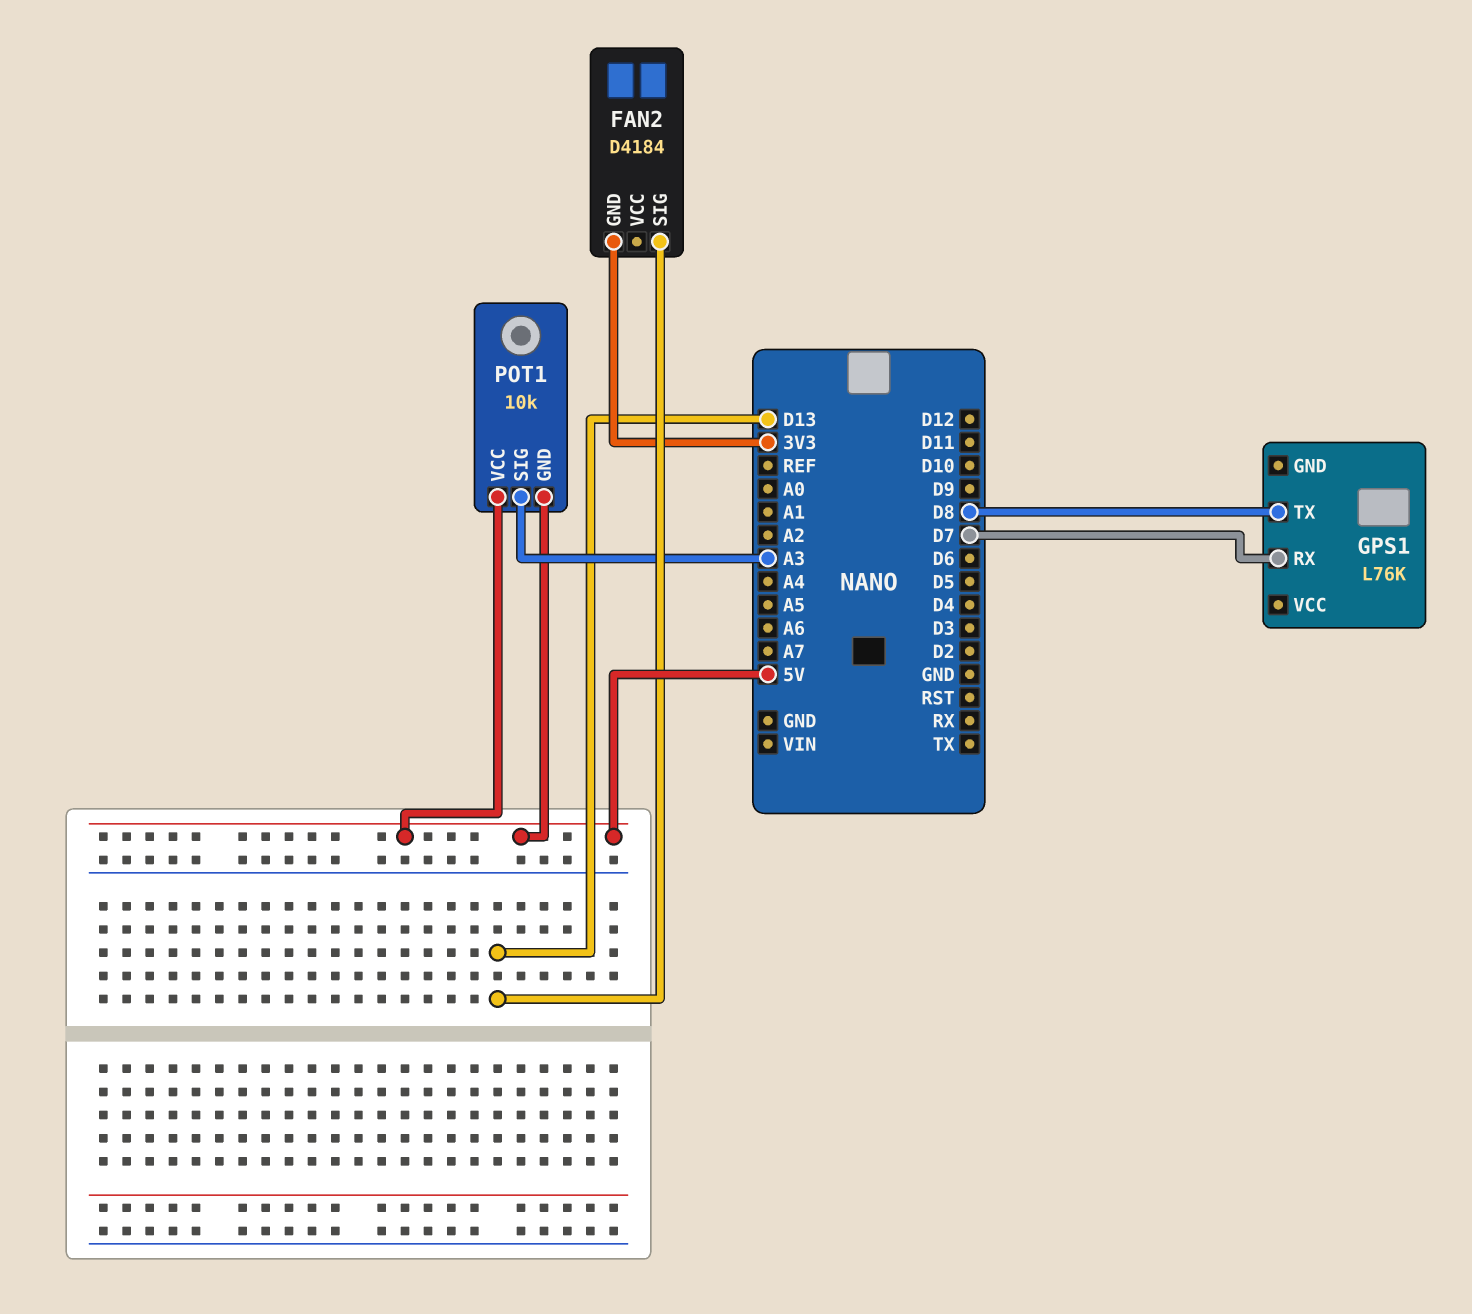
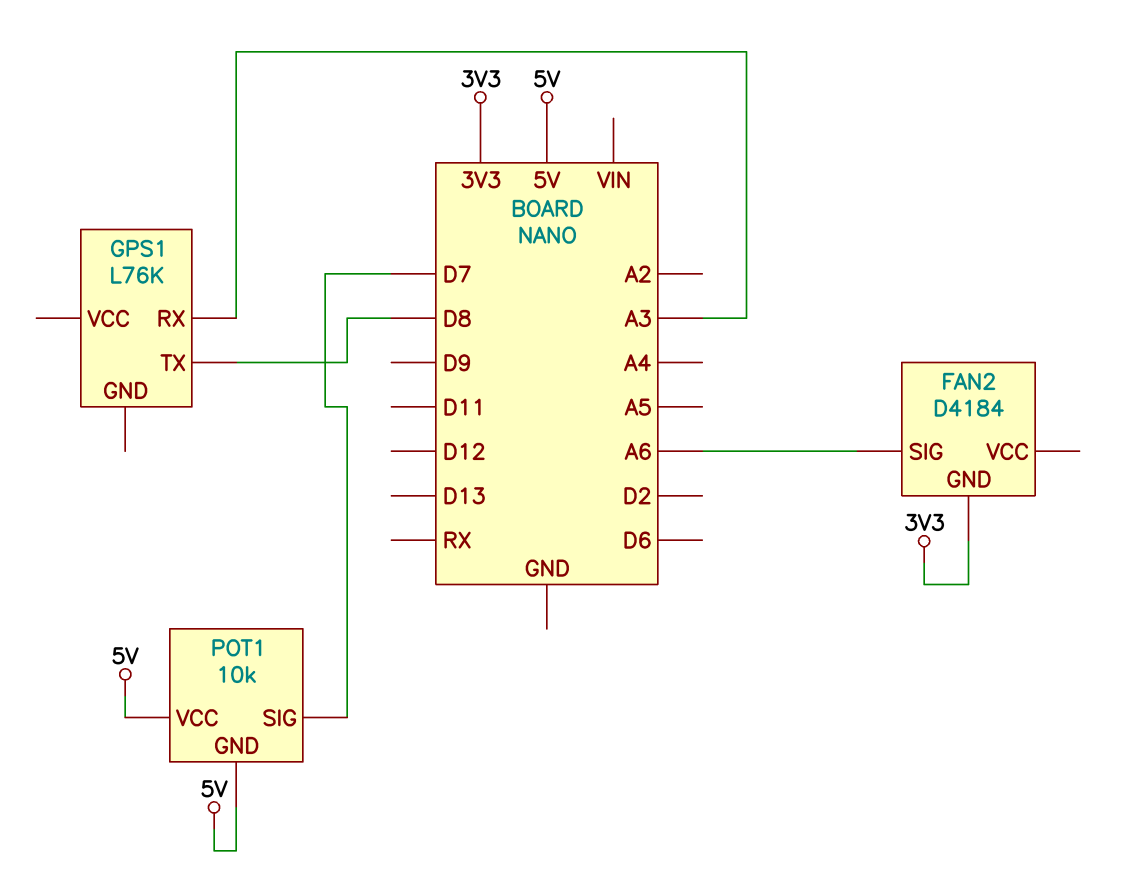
FAN2 pin SIG: D13 -> A6
GPS1 pin RX: D7 -> A3
POT1 pin SIG: A3 -> D7

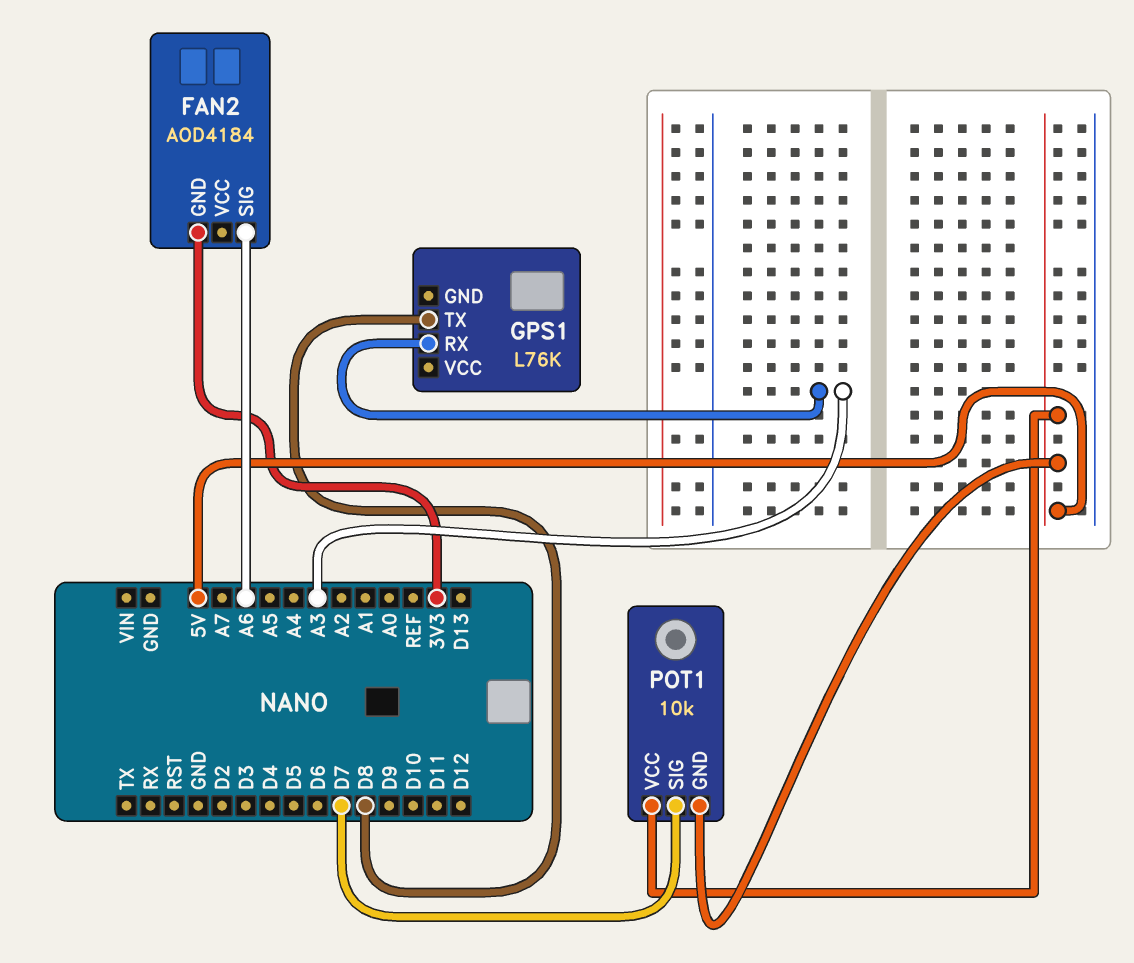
FAN2: D4184 -> AOD4184

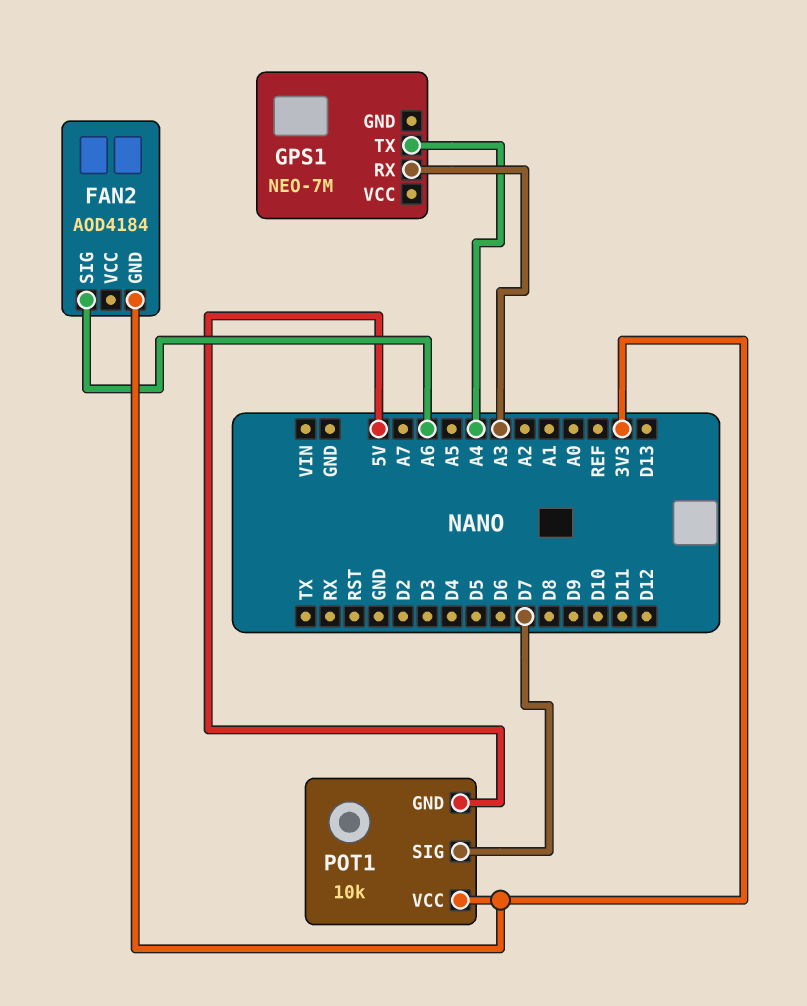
GPS1: L76K -> NEO-7M
GPS1 pin TX: D8 -> A4
POT1 pin VCC: 5V -> 3V3

